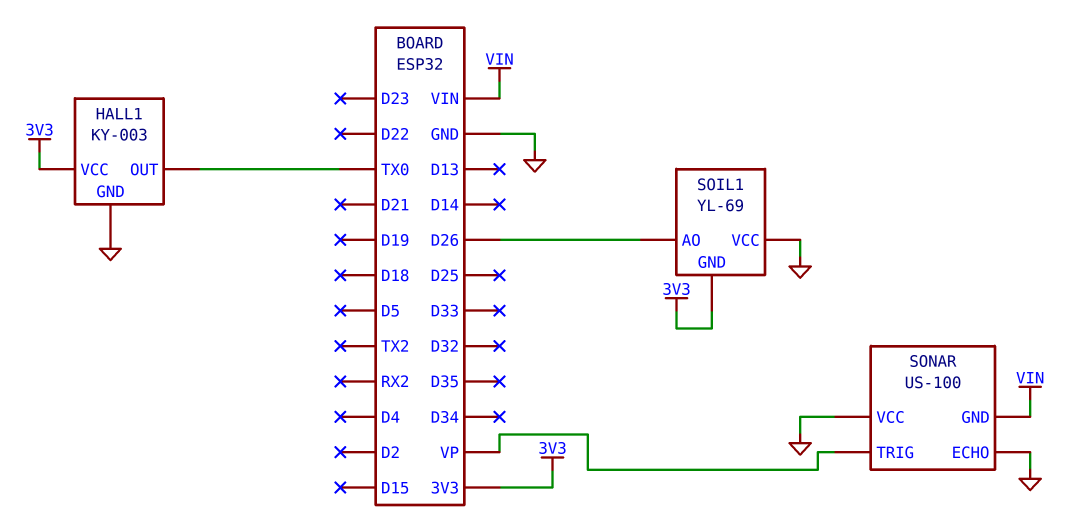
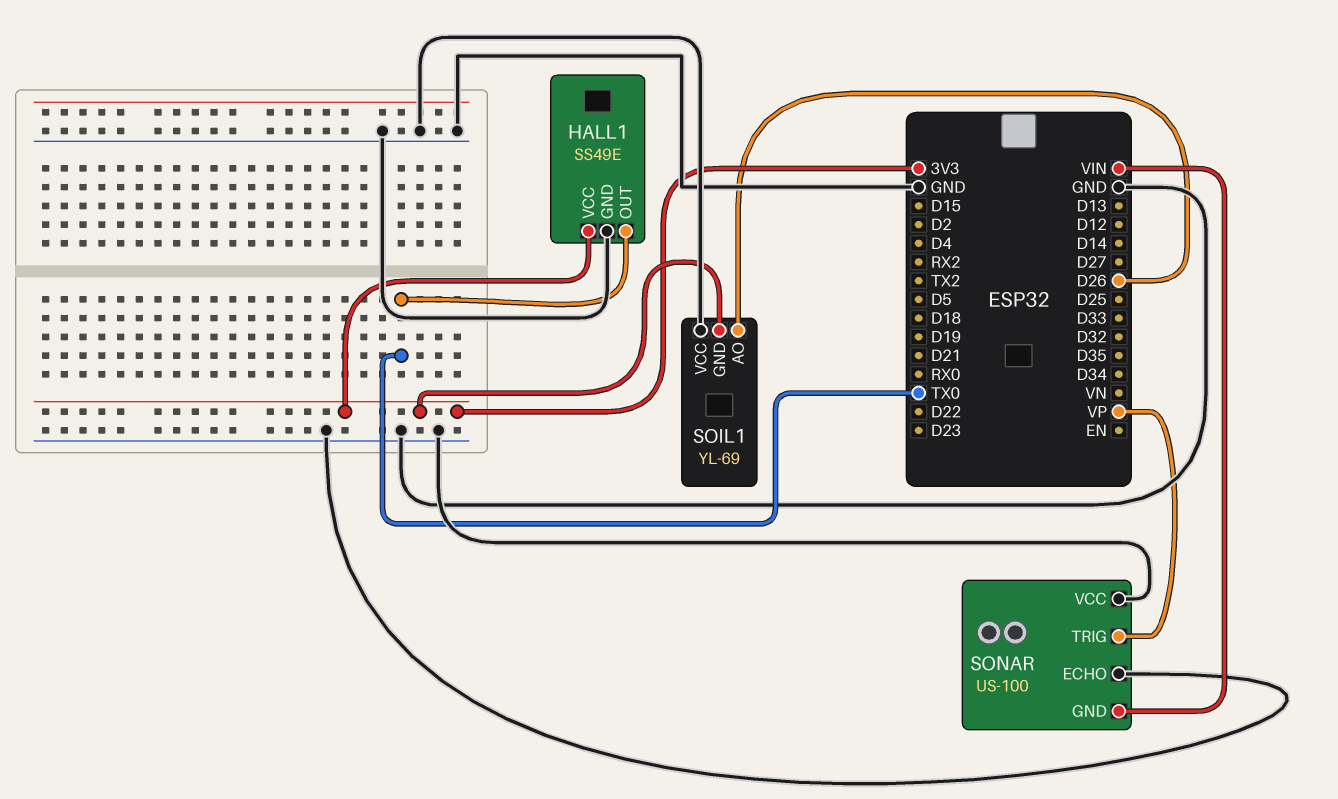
HALL1: KY-003 -> SS49E

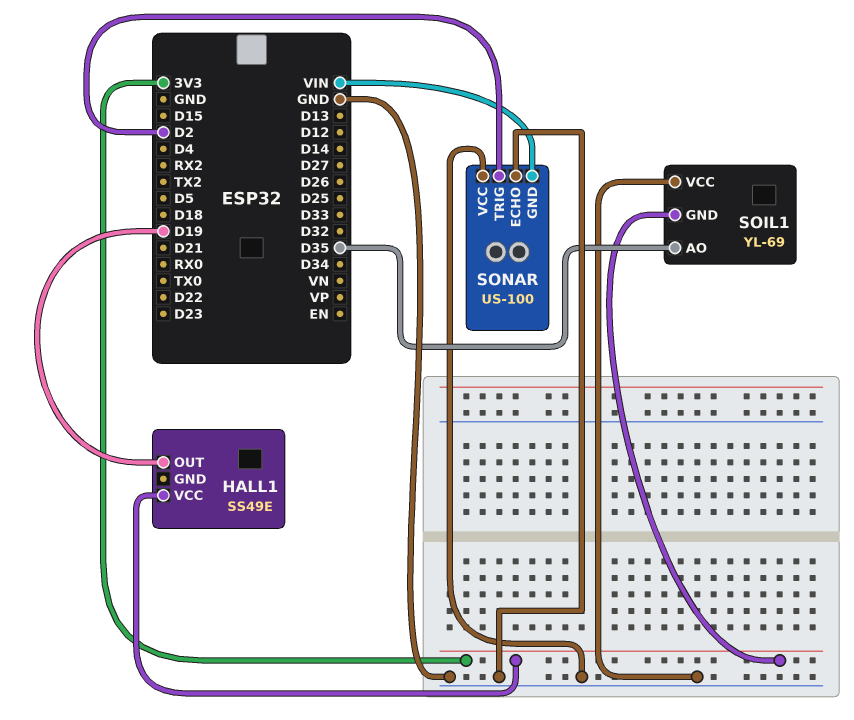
HALL1 pin GND: GND -> none
HALL1 pin OUT: TX0 -> D19
SOIL1 pin AO: D26 -> D35
SONAR pin TRIG: VP -> D2

